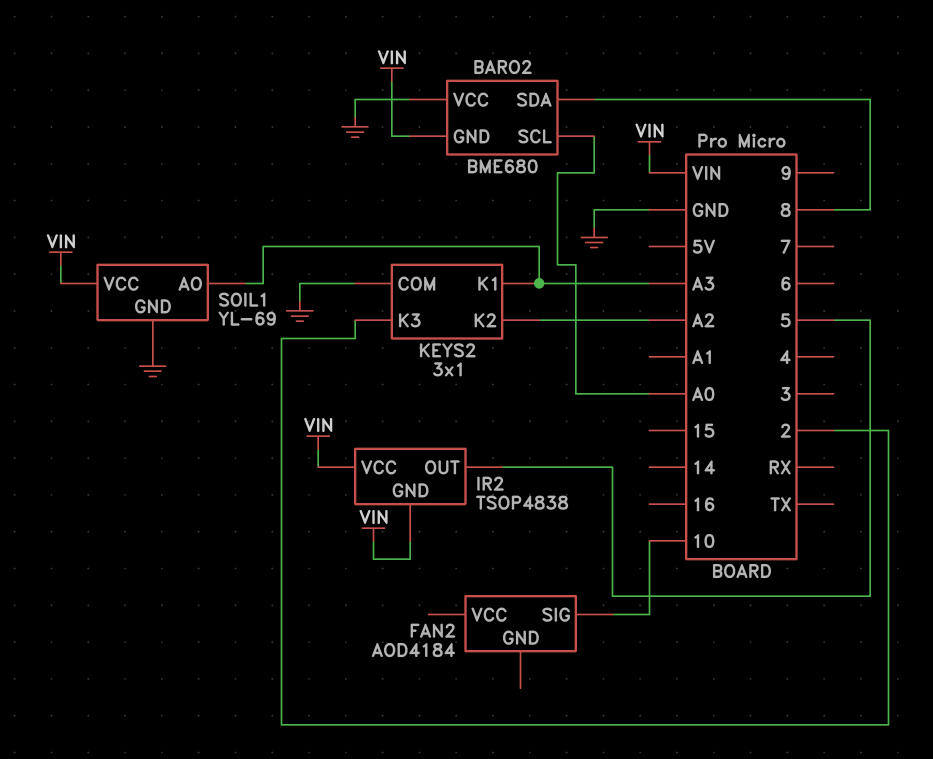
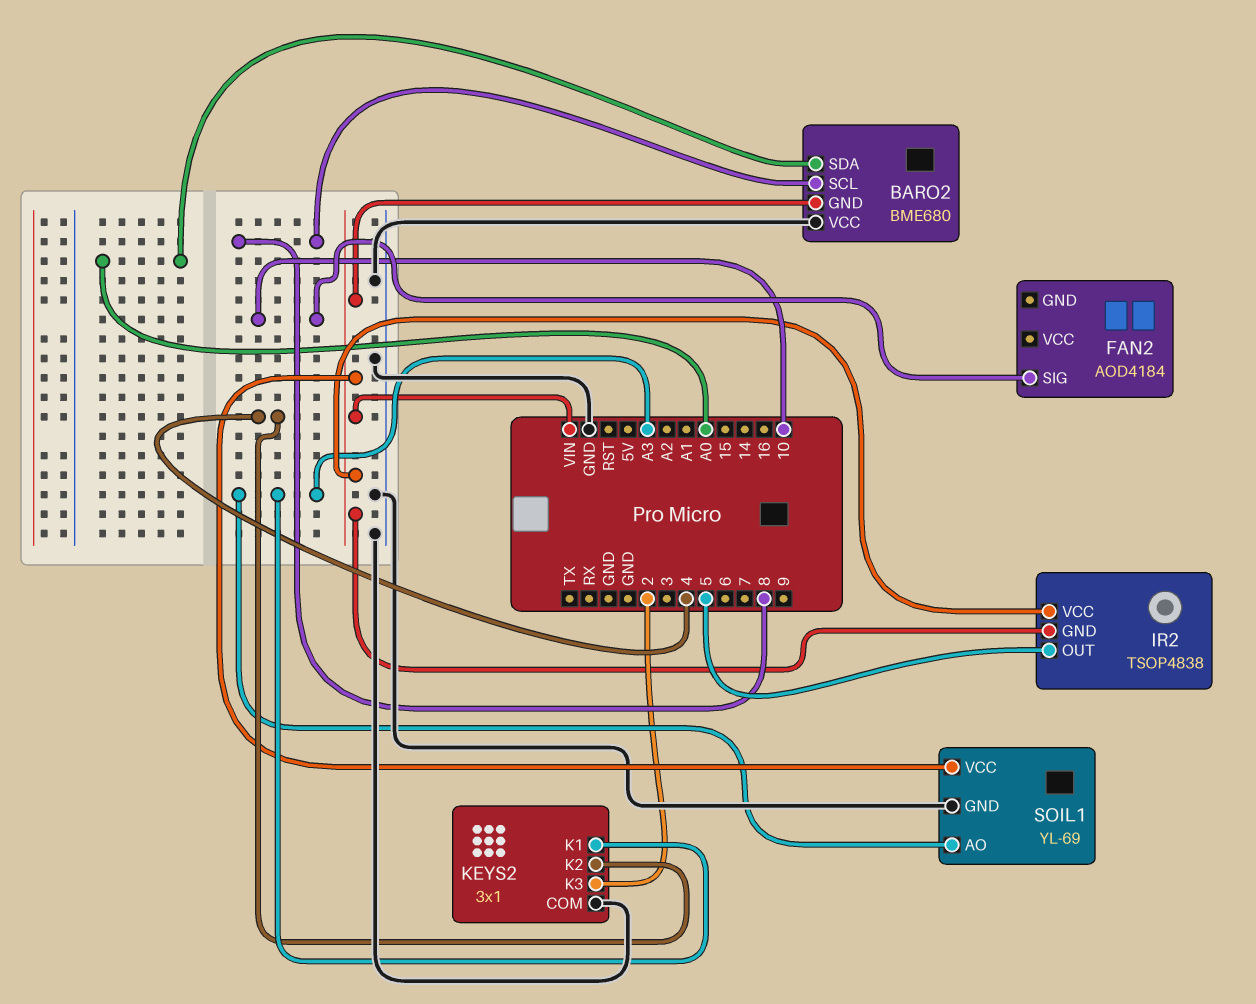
BARO2 pin SCL: A0 -> 8
BARO2 pin SDA: 8 -> A0
KEYS2 pin K2: A2 -> 4

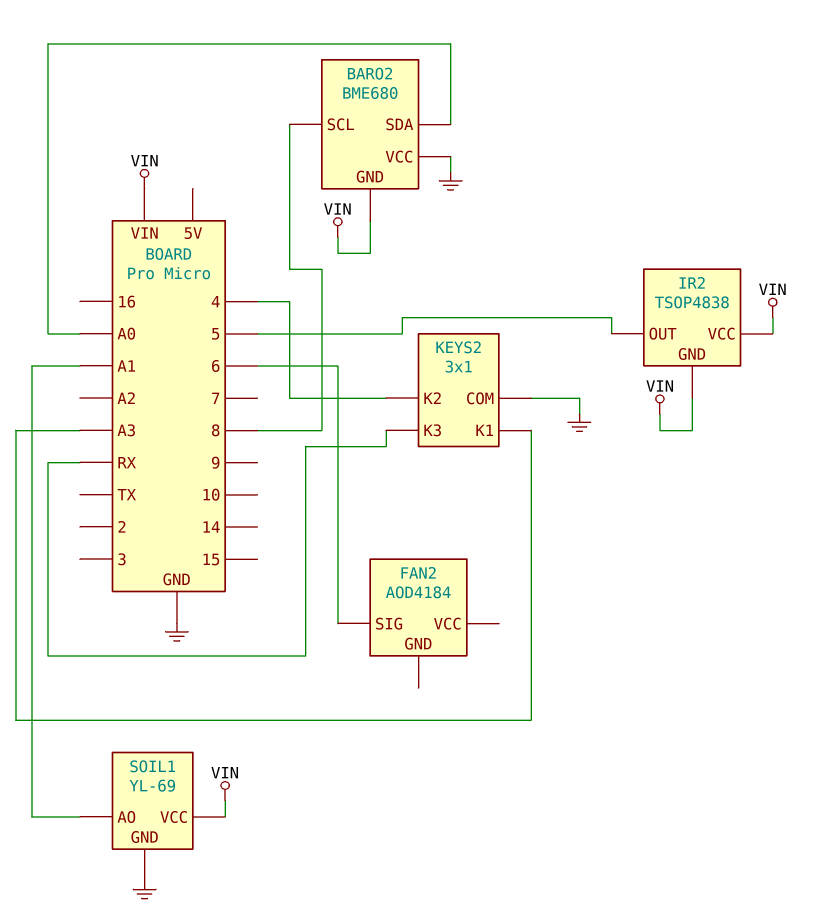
FAN2 pin SIG: 10 -> 6
KEYS2 pin K3: 2 -> RX
SOIL1 pin AO: A3 -> A1

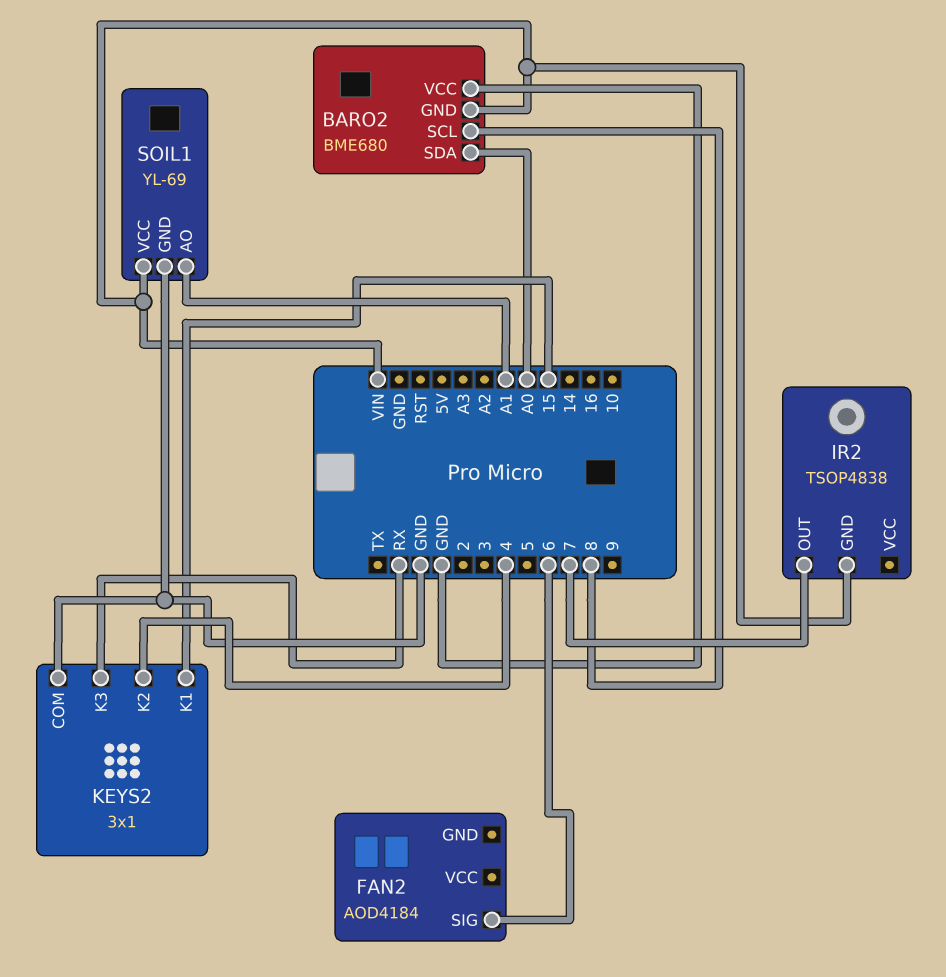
IR2 pin OUT: 5 -> 7
IR2 pin VCC: VIN -> none
KEYS2 pin K1: A3 -> 15

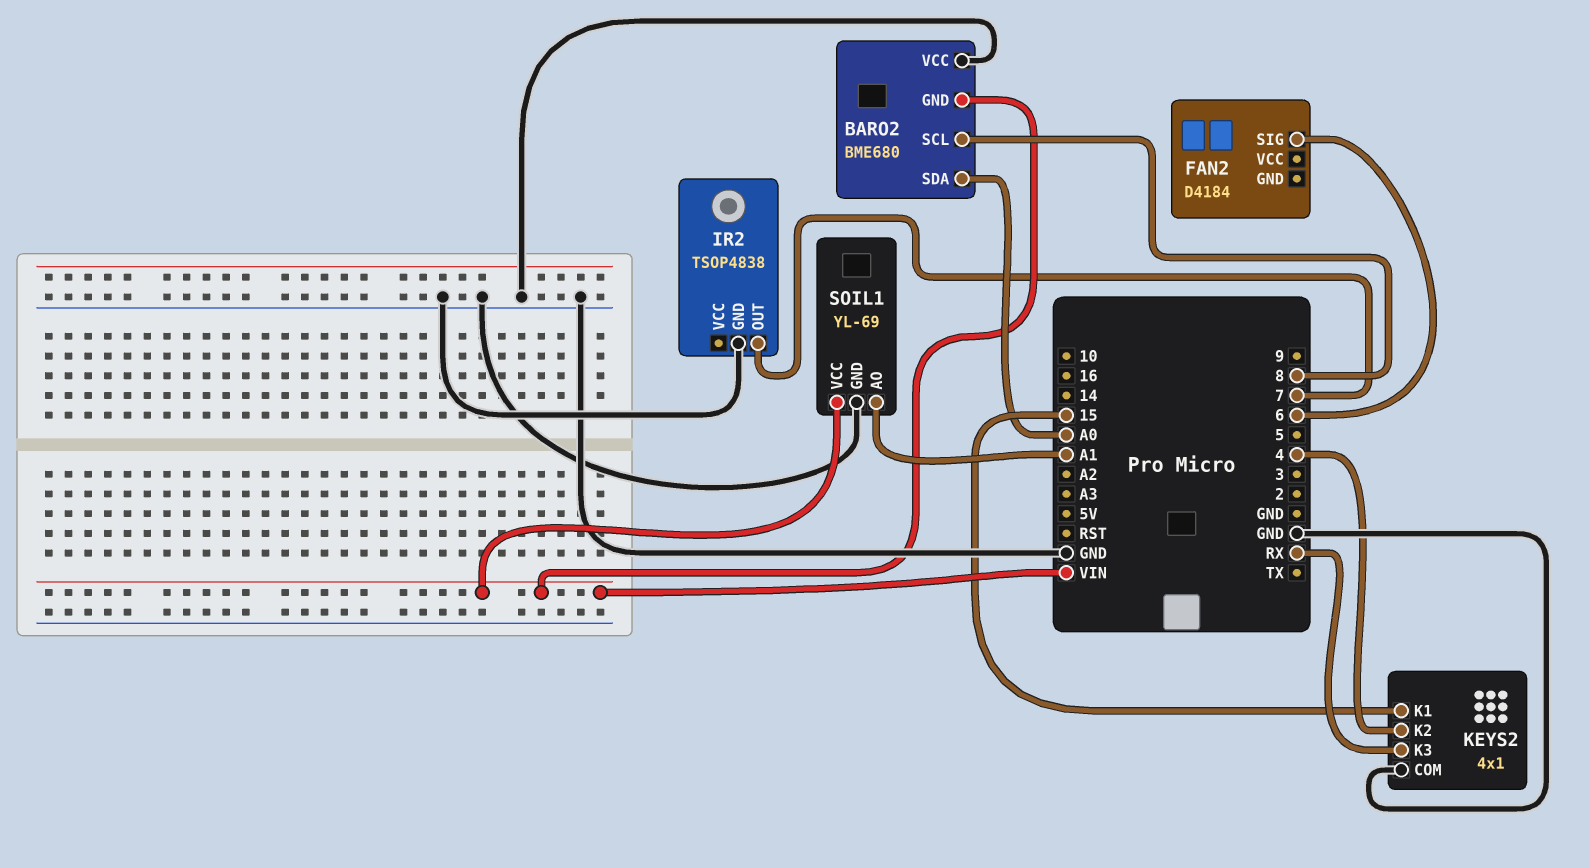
FAN2: AOD4184 -> D4184
IR2 pin GND: VIN -> GND
KEYS2: 3x1 -> 4x1

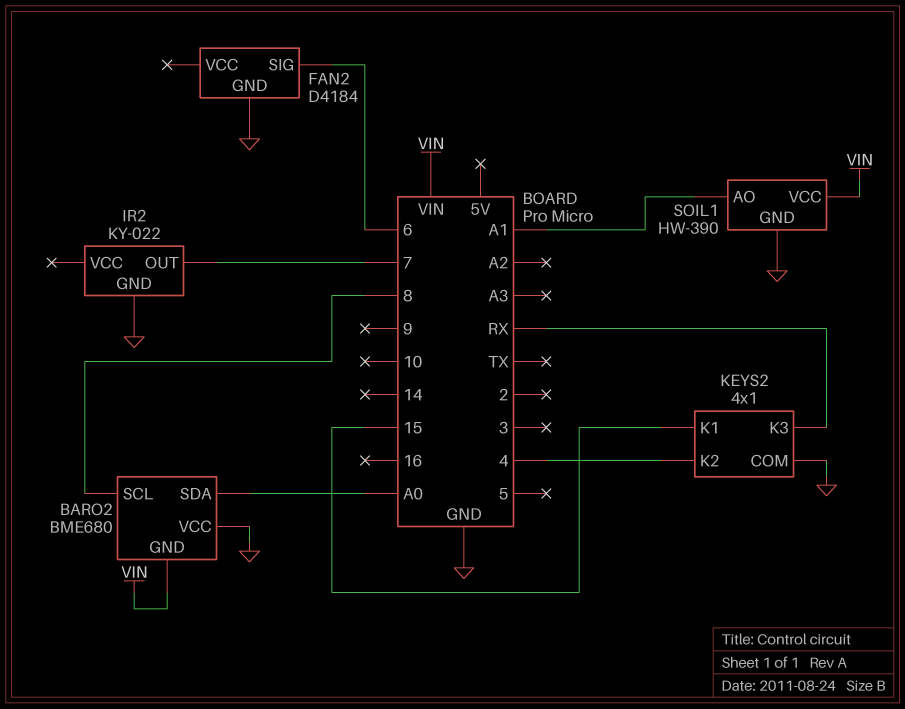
FAN2 pin GND: none -> GND
IR2: TSOP4838 -> KY-022
SOIL1: YL-69 -> HW-390

